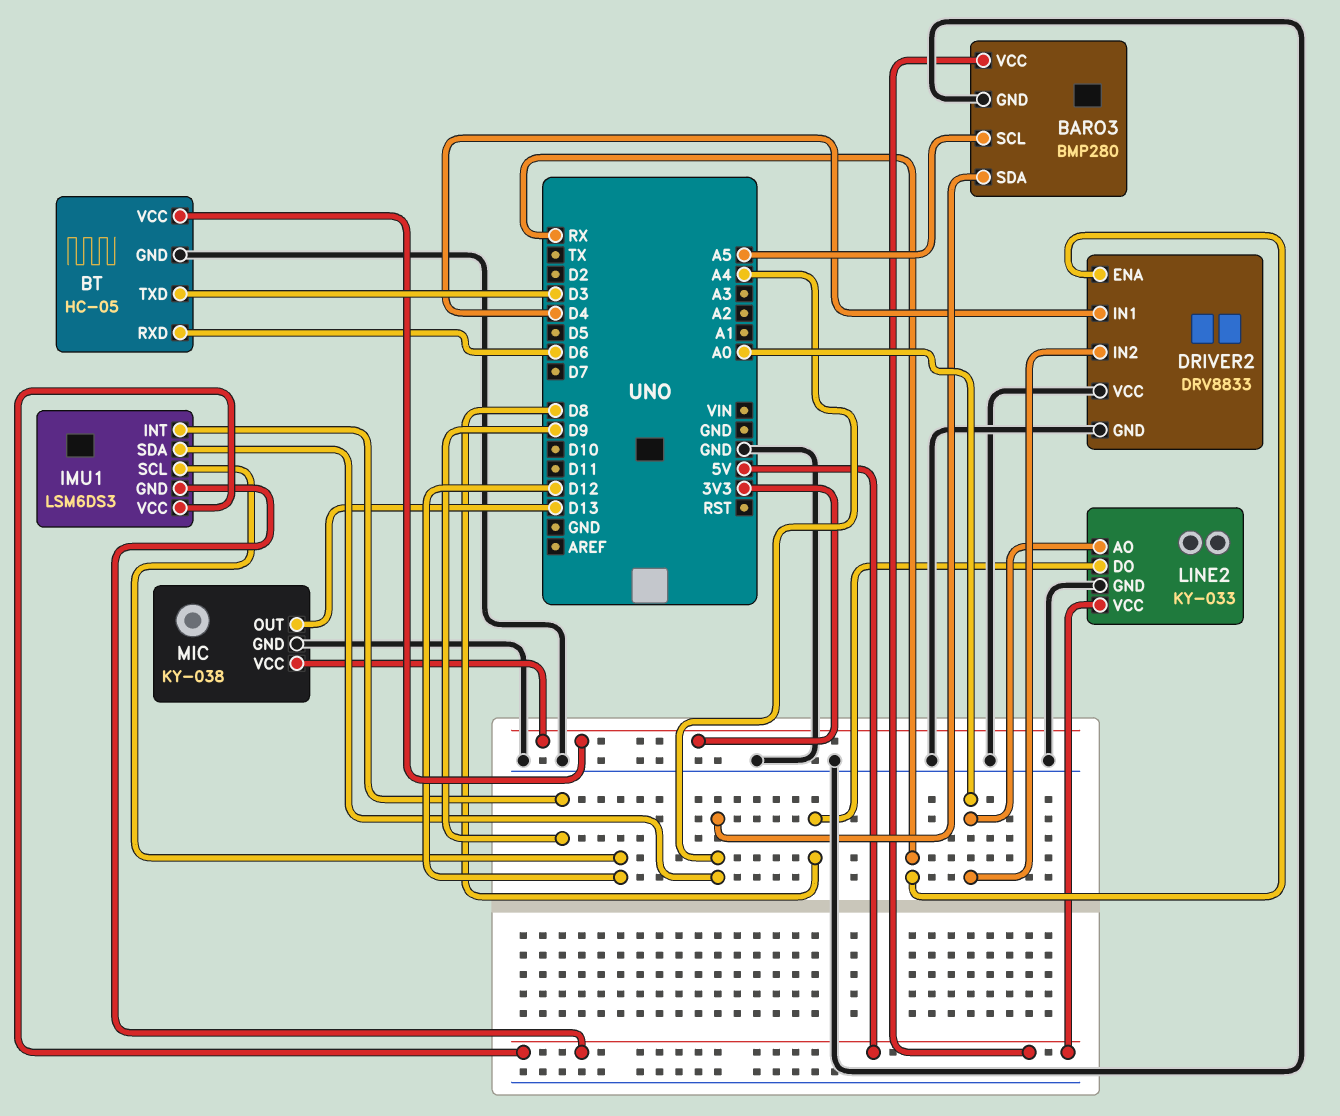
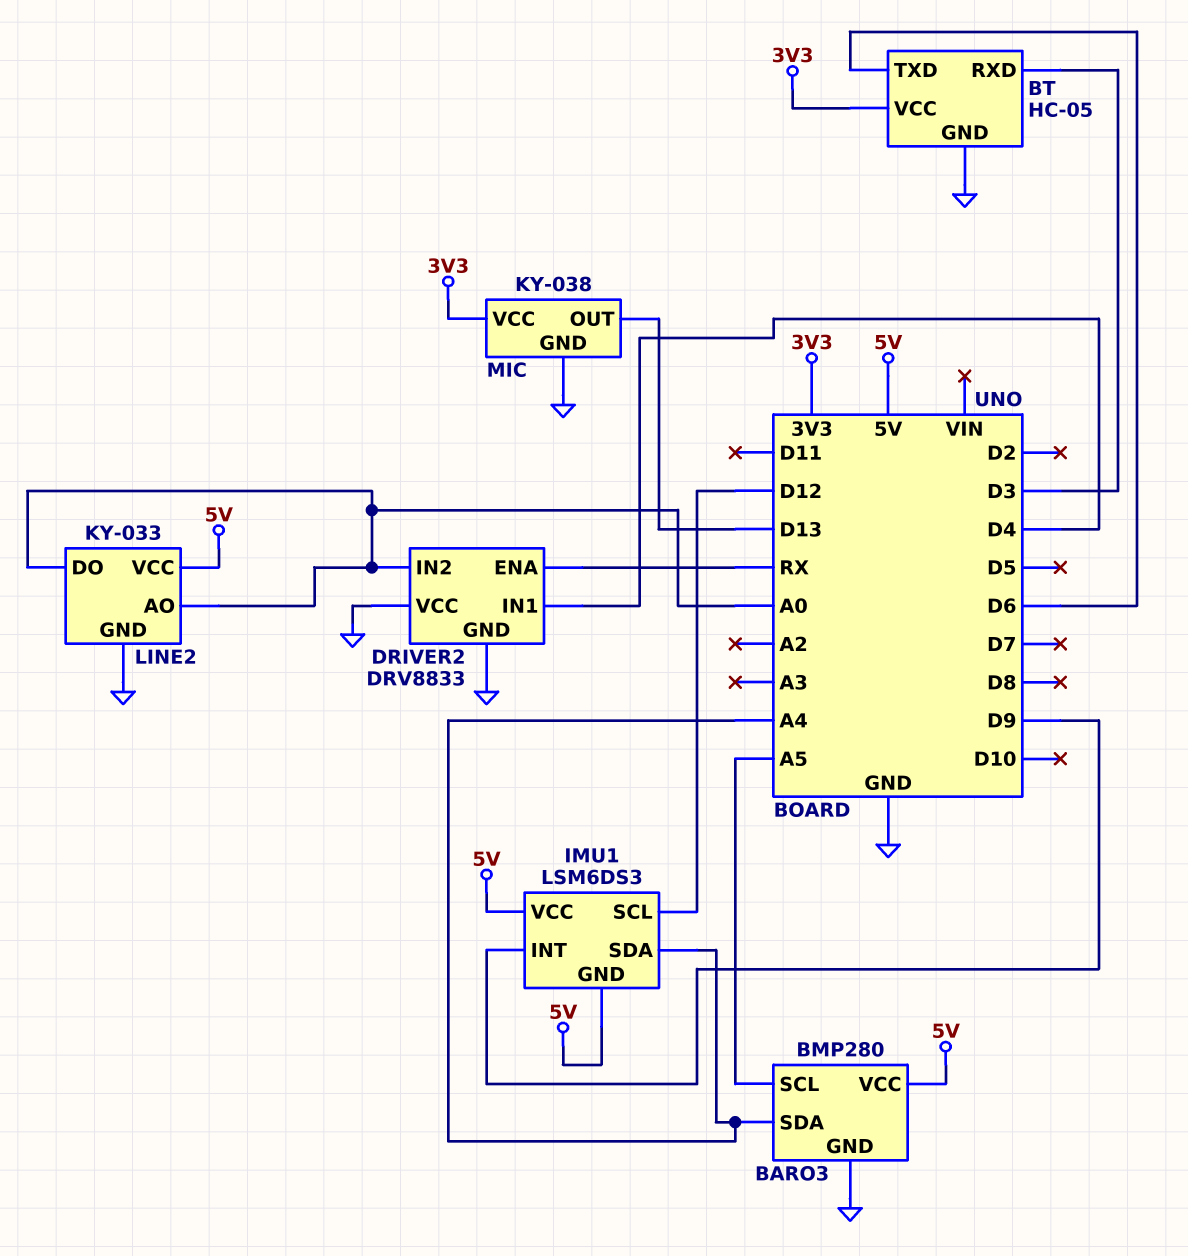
BT pin RXD: D6 -> D3
BT pin TXD: D3 -> D6
LINE2 pin DO: D8 -> A0

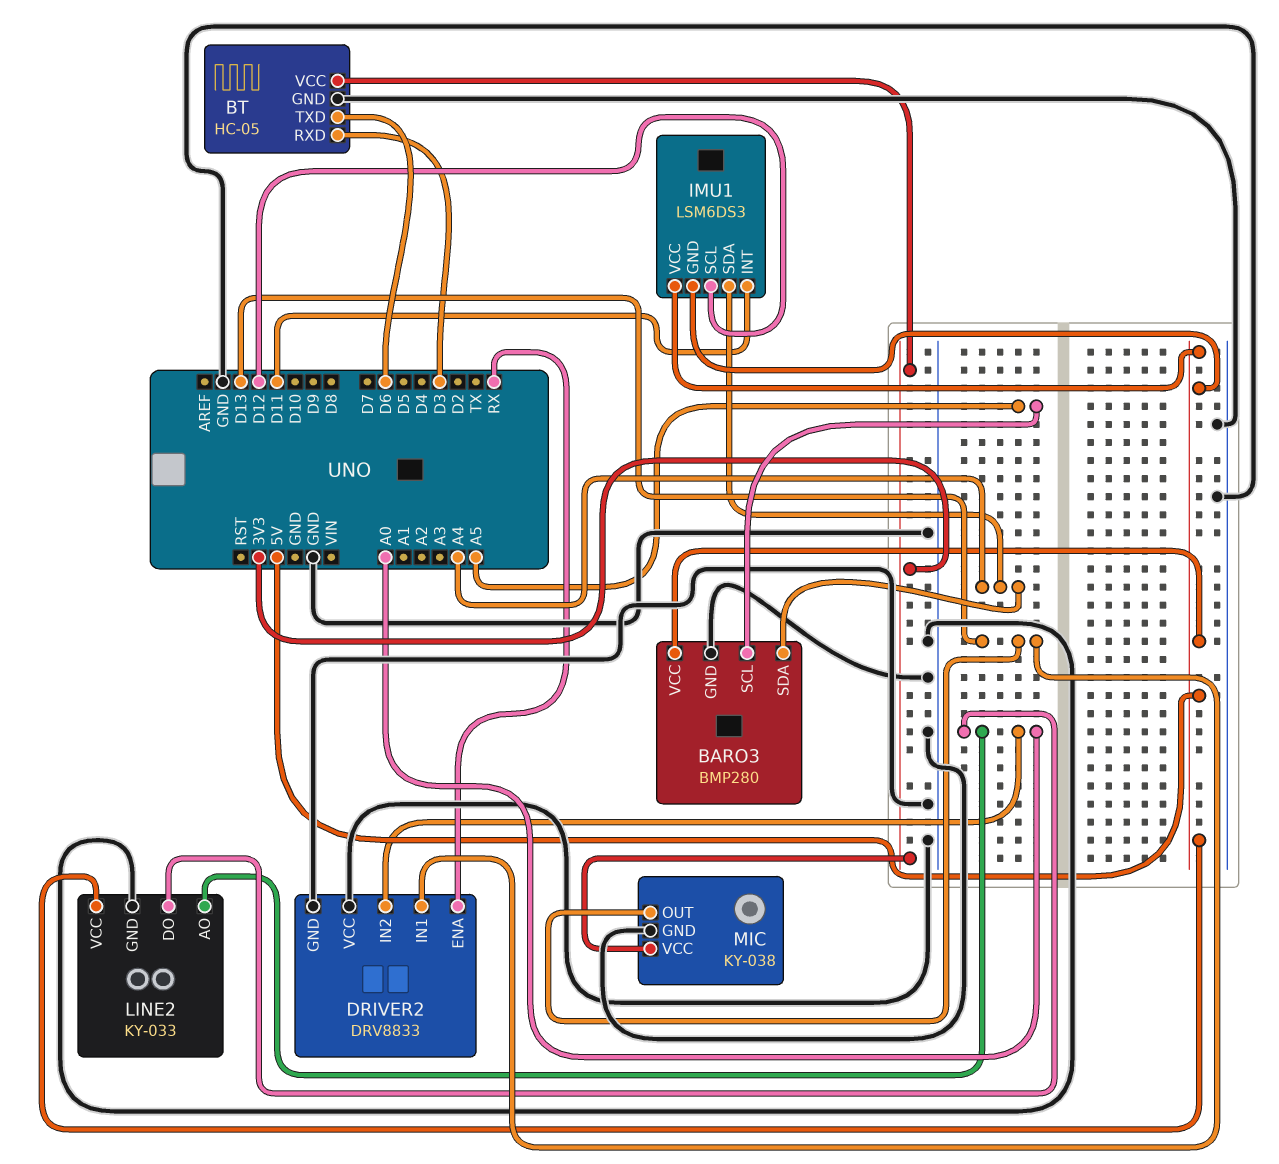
DRIVER2 pin IN1: D4 -> D13
IMU1 pin INT: D9 -> D11

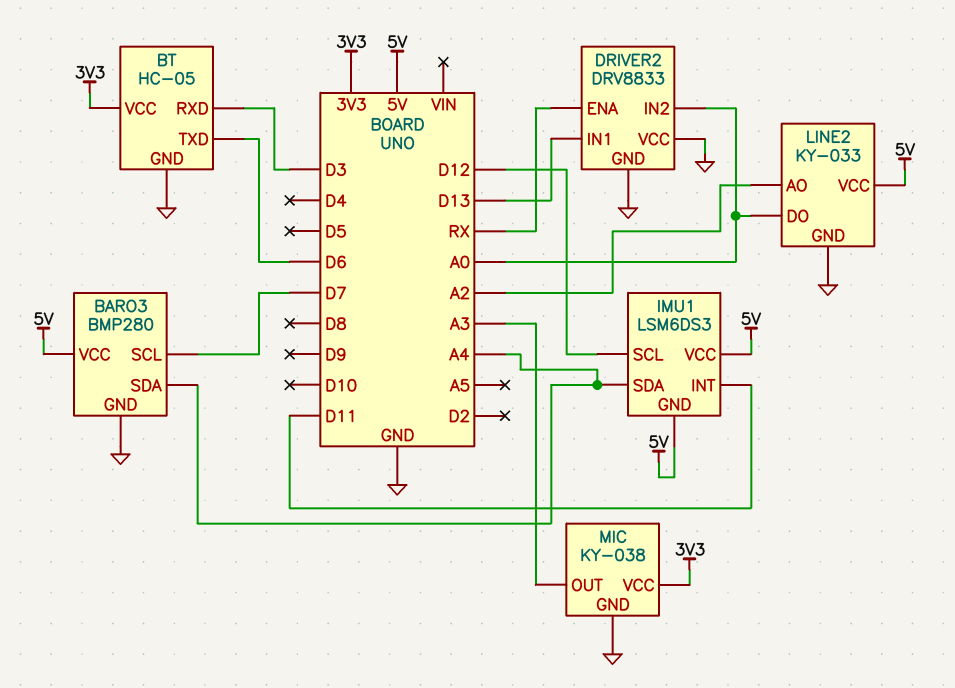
BARO3 pin SCL: A5 -> D7
LINE2 pin AO: A0 -> A2
MIC pin OUT: D13 -> A3

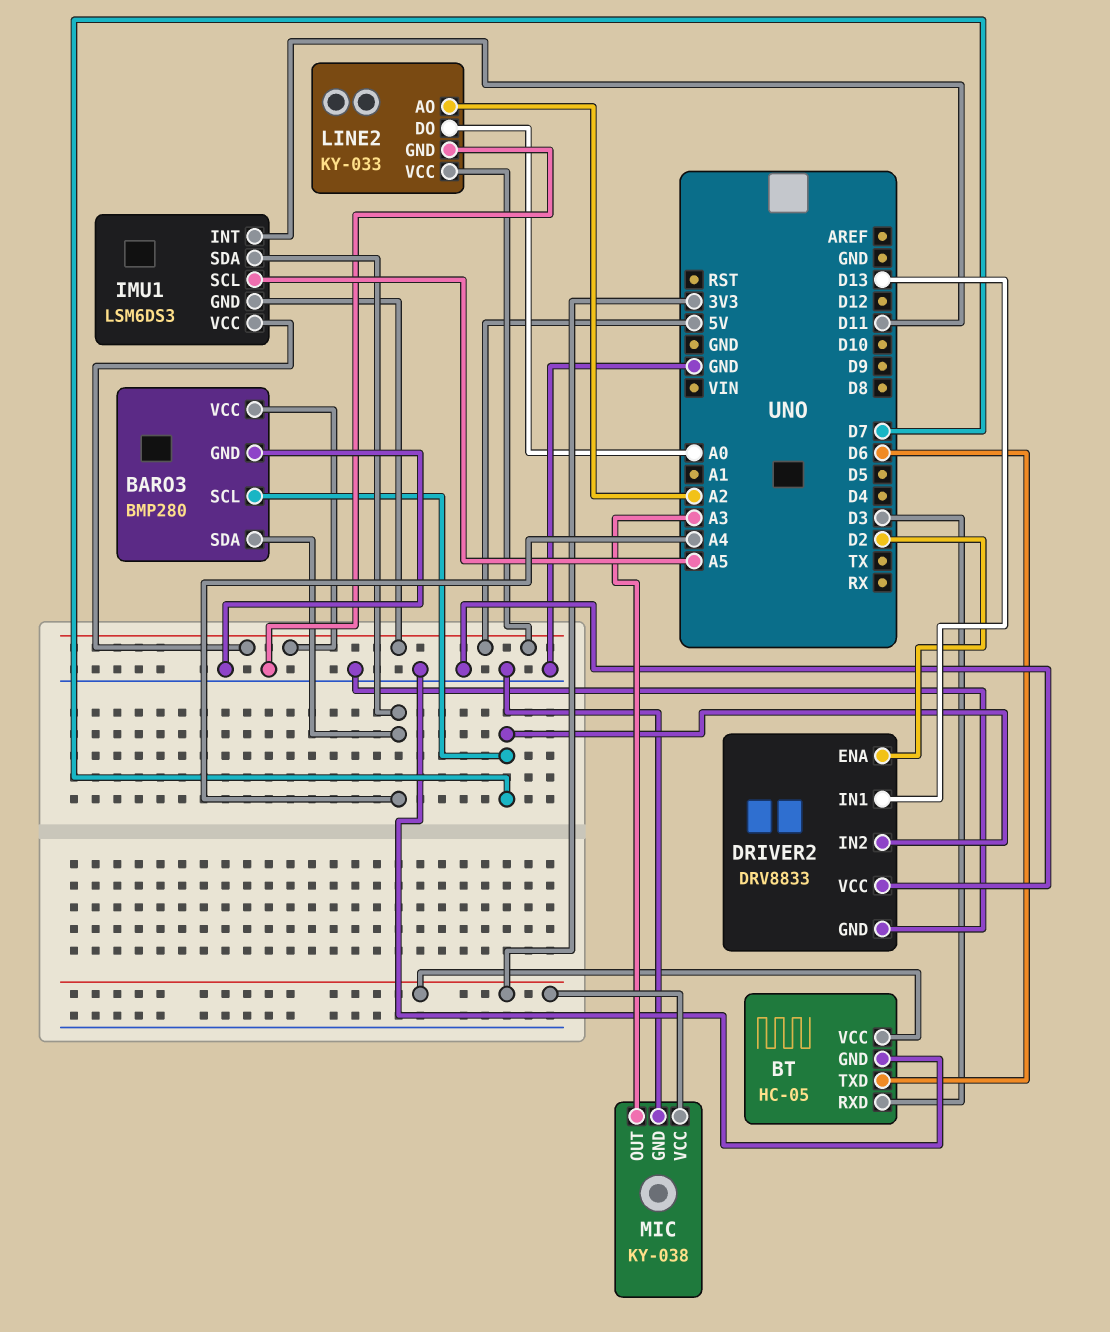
DRIVER2 pin ENA: RX -> D2
DRIVER2 pin IN2: A0 -> D7
IMU1 pin SCL: D12 -> A5

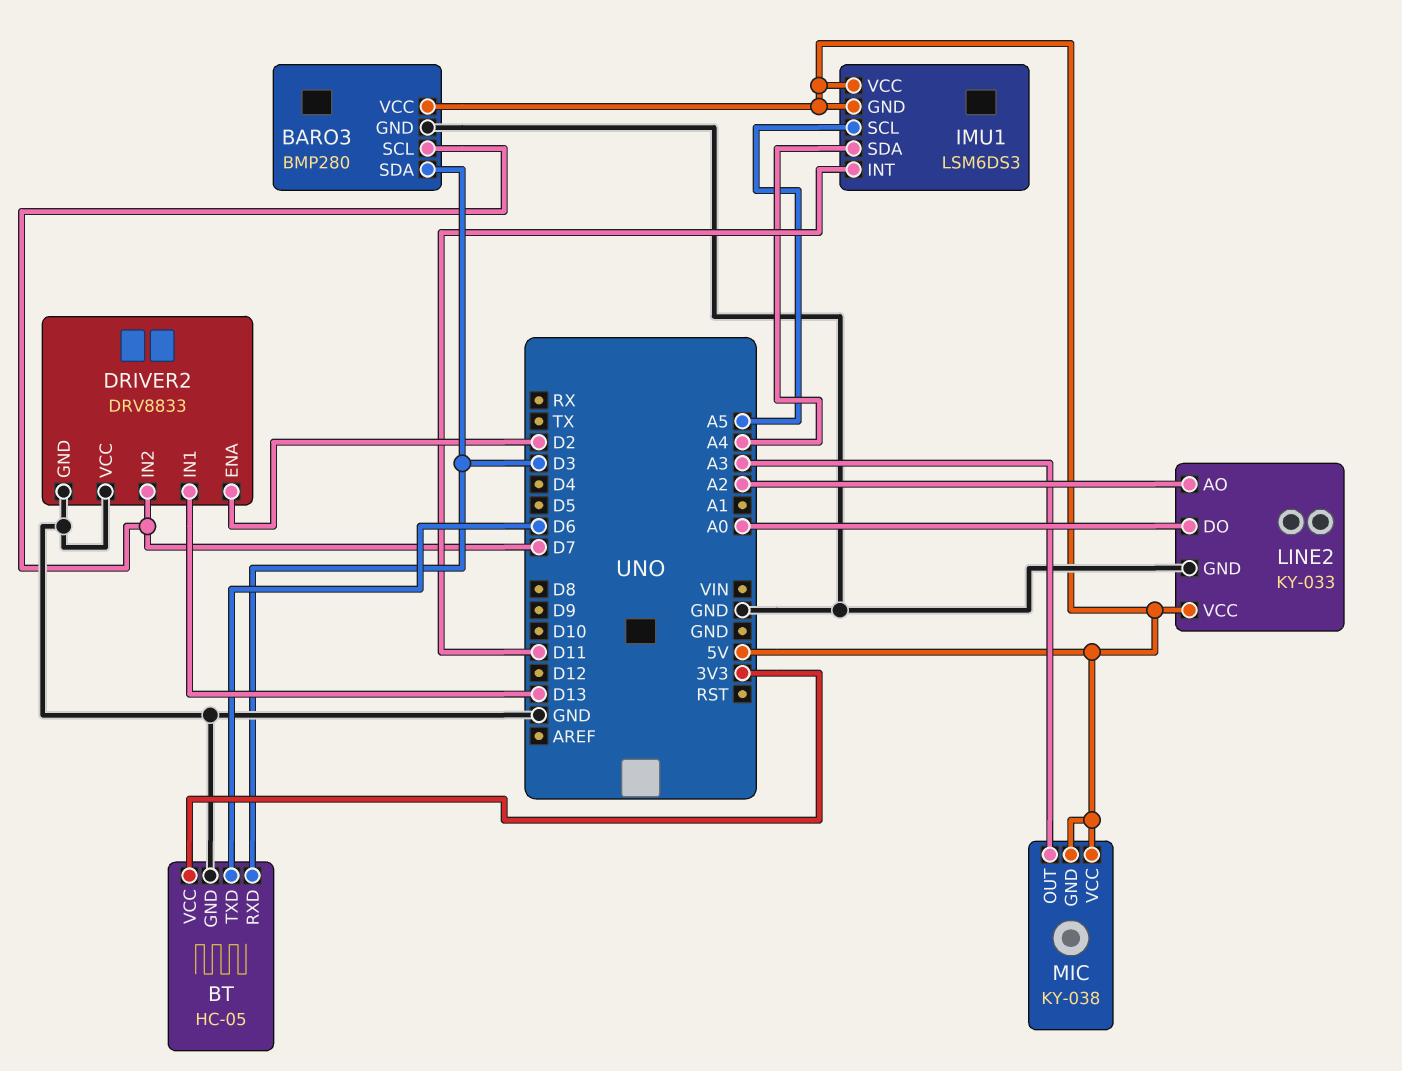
BARO3 pin SDA: A4 -> D3
MIC pin GND: GND -> 5V
MIC pin VCC: 3V3 -> 5V

